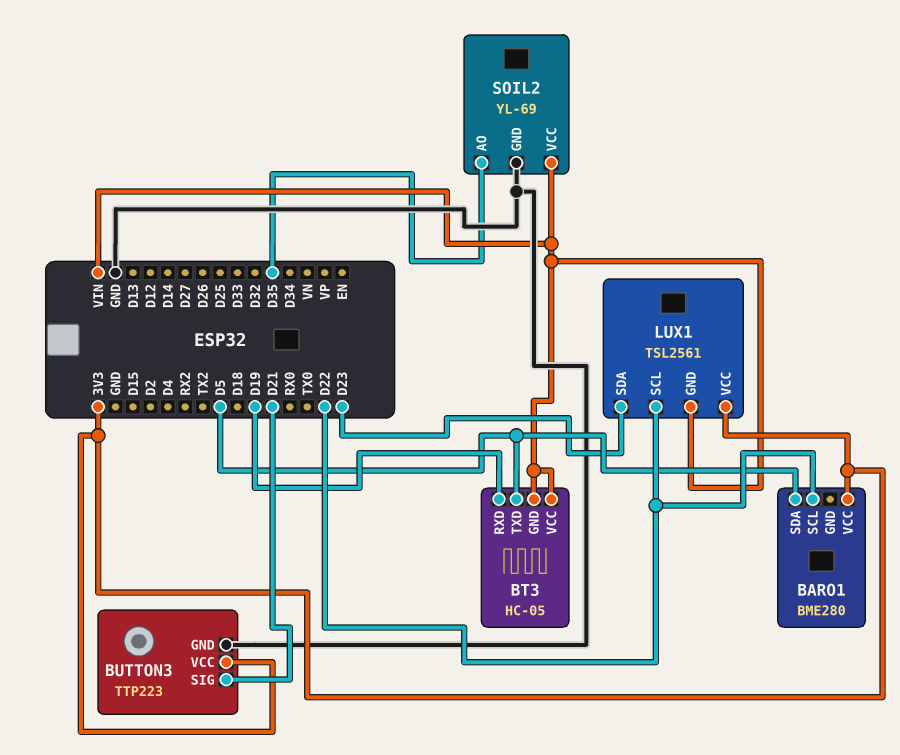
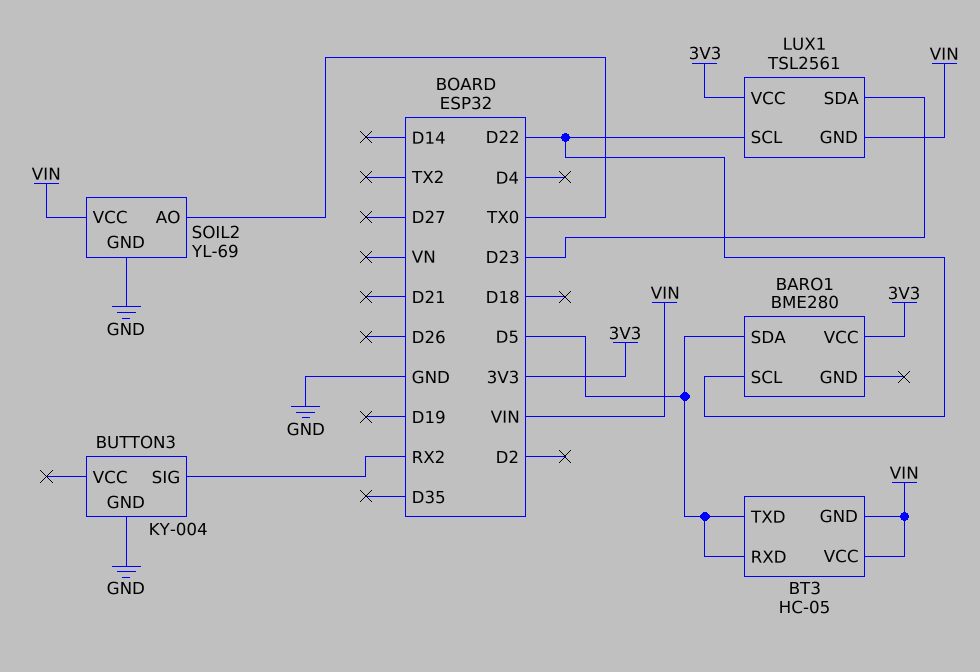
BT3 pin RXD: D19 -> D5
BUTTON3: TTP223 -> KY-004
BUTTON3 pin SIG: D21 -> RX2
BUTTON3 pin VCC: 3V3 -> none
SOIL2 pin AO: D35 -> TX0

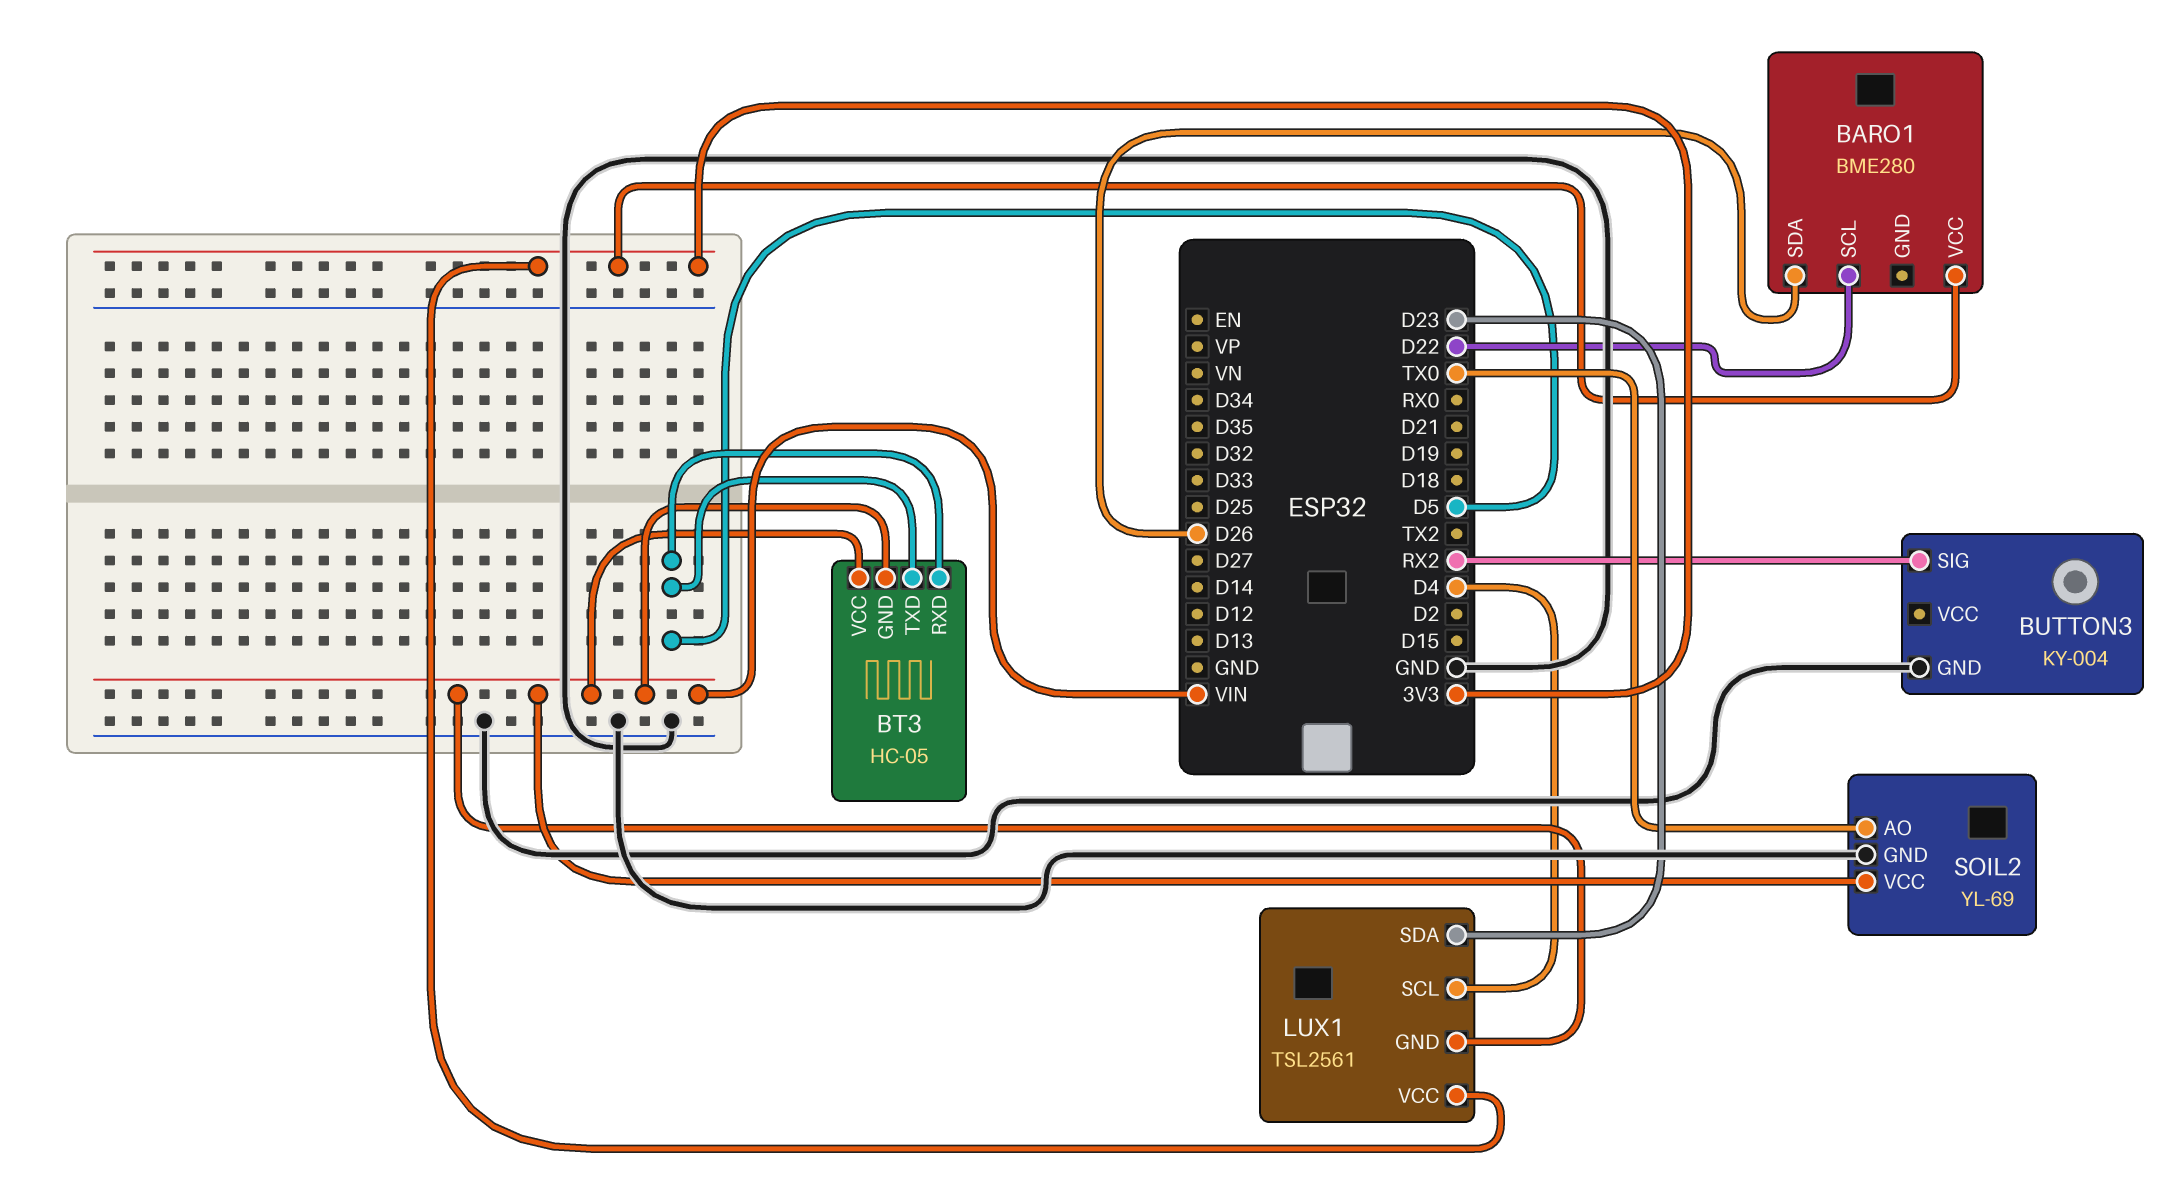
BARO1 pin SDA: D5 -> D26
LUX1 pin SCL: D22 -> D4

